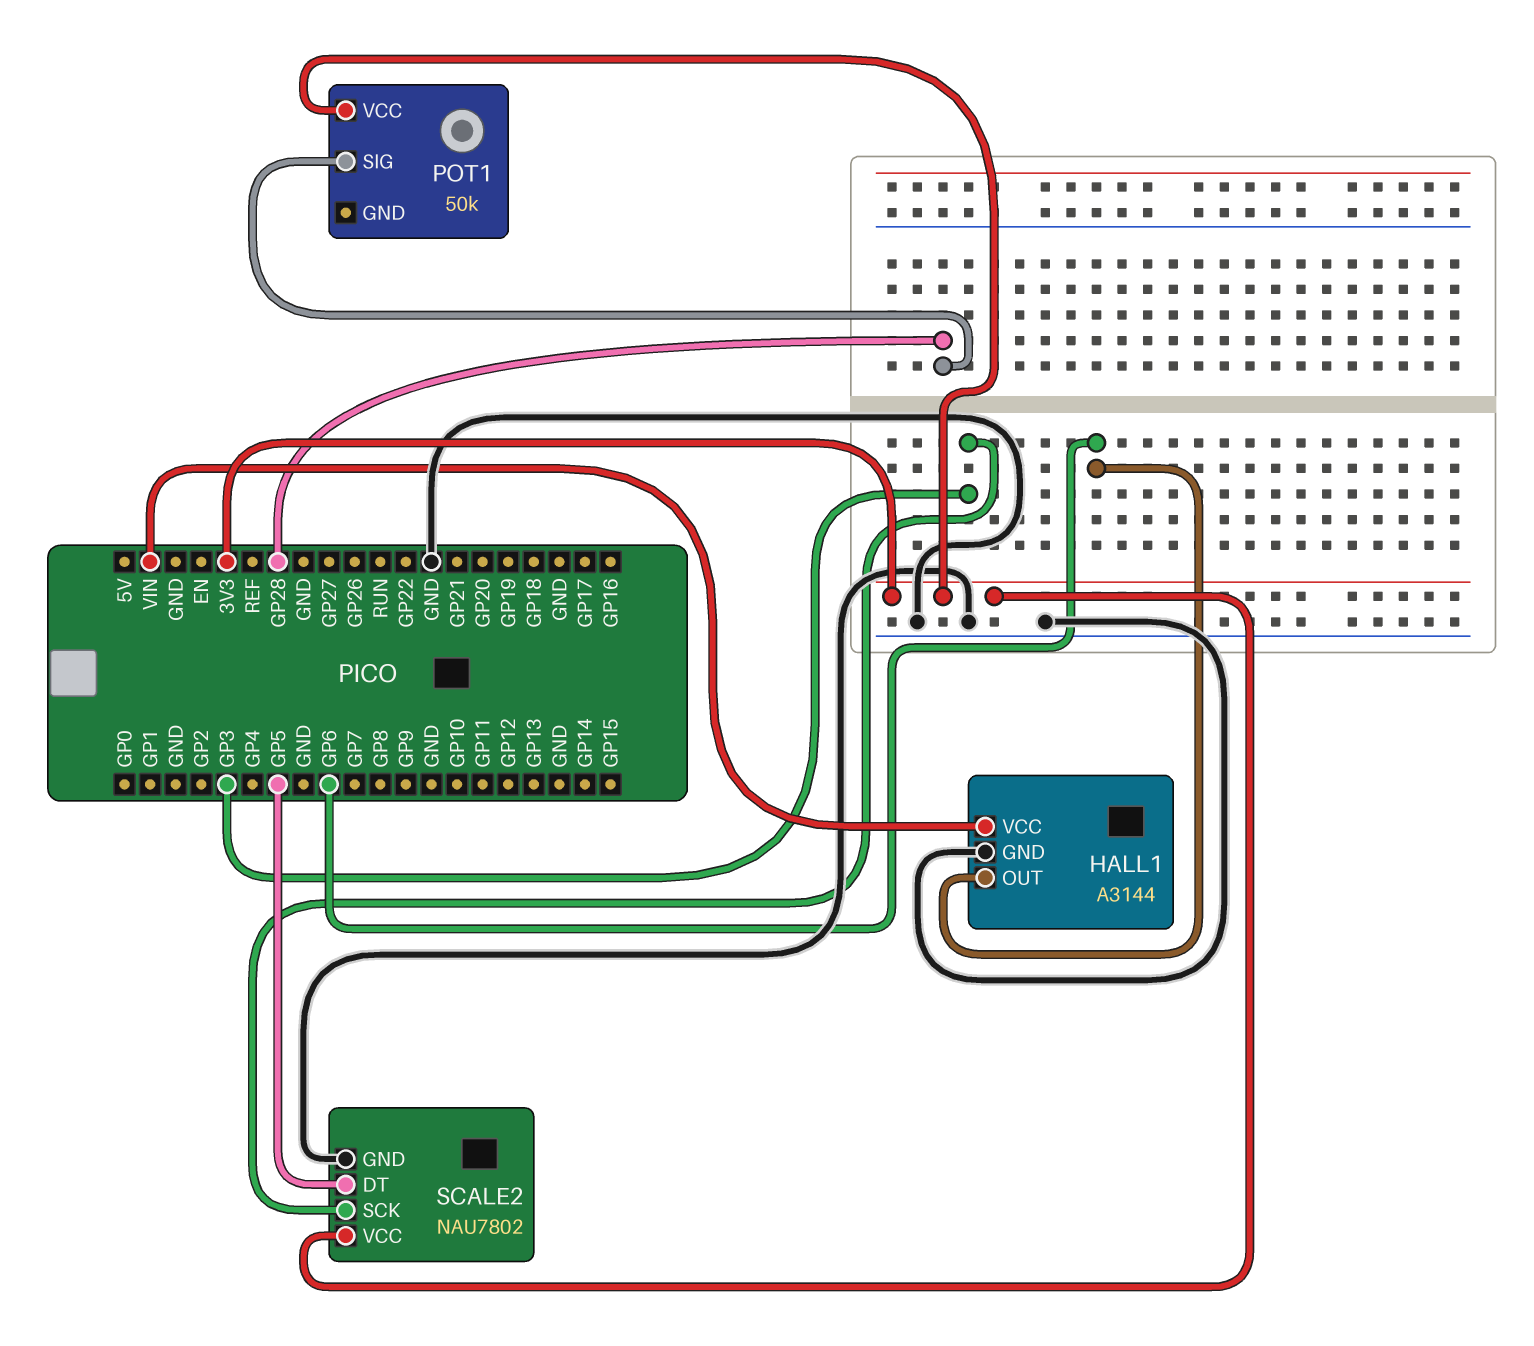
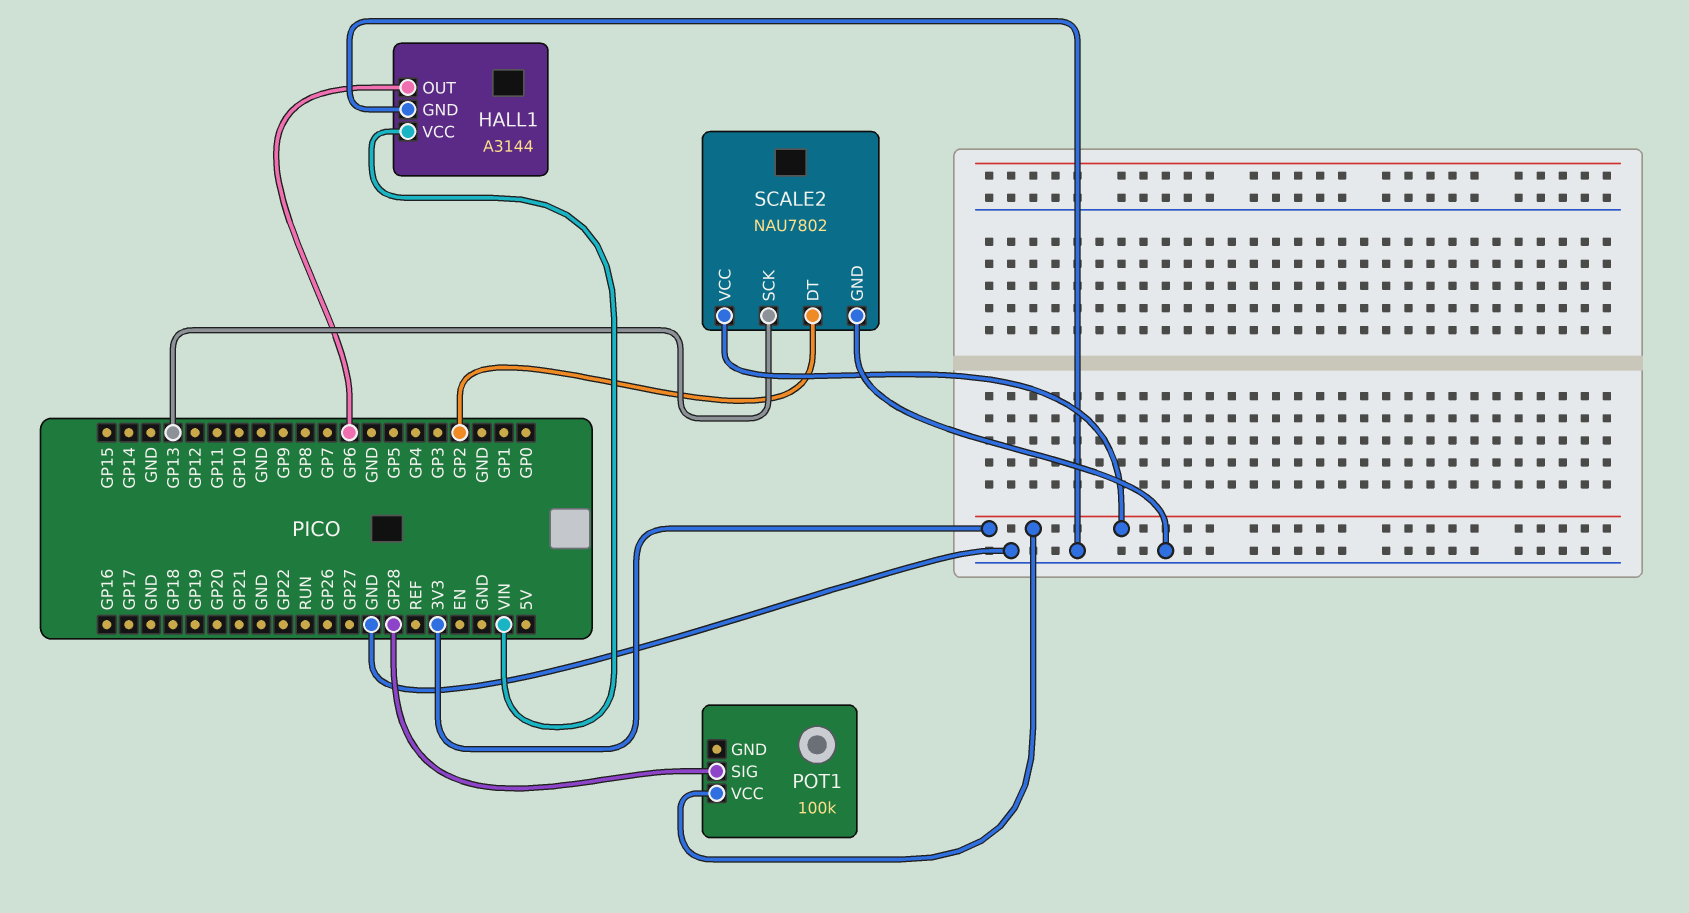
POT1: 50k -> 100k
SCALE2 pin DT: GP5 -> GP2
SCALE2 pin SCK: GP3 -> GP13

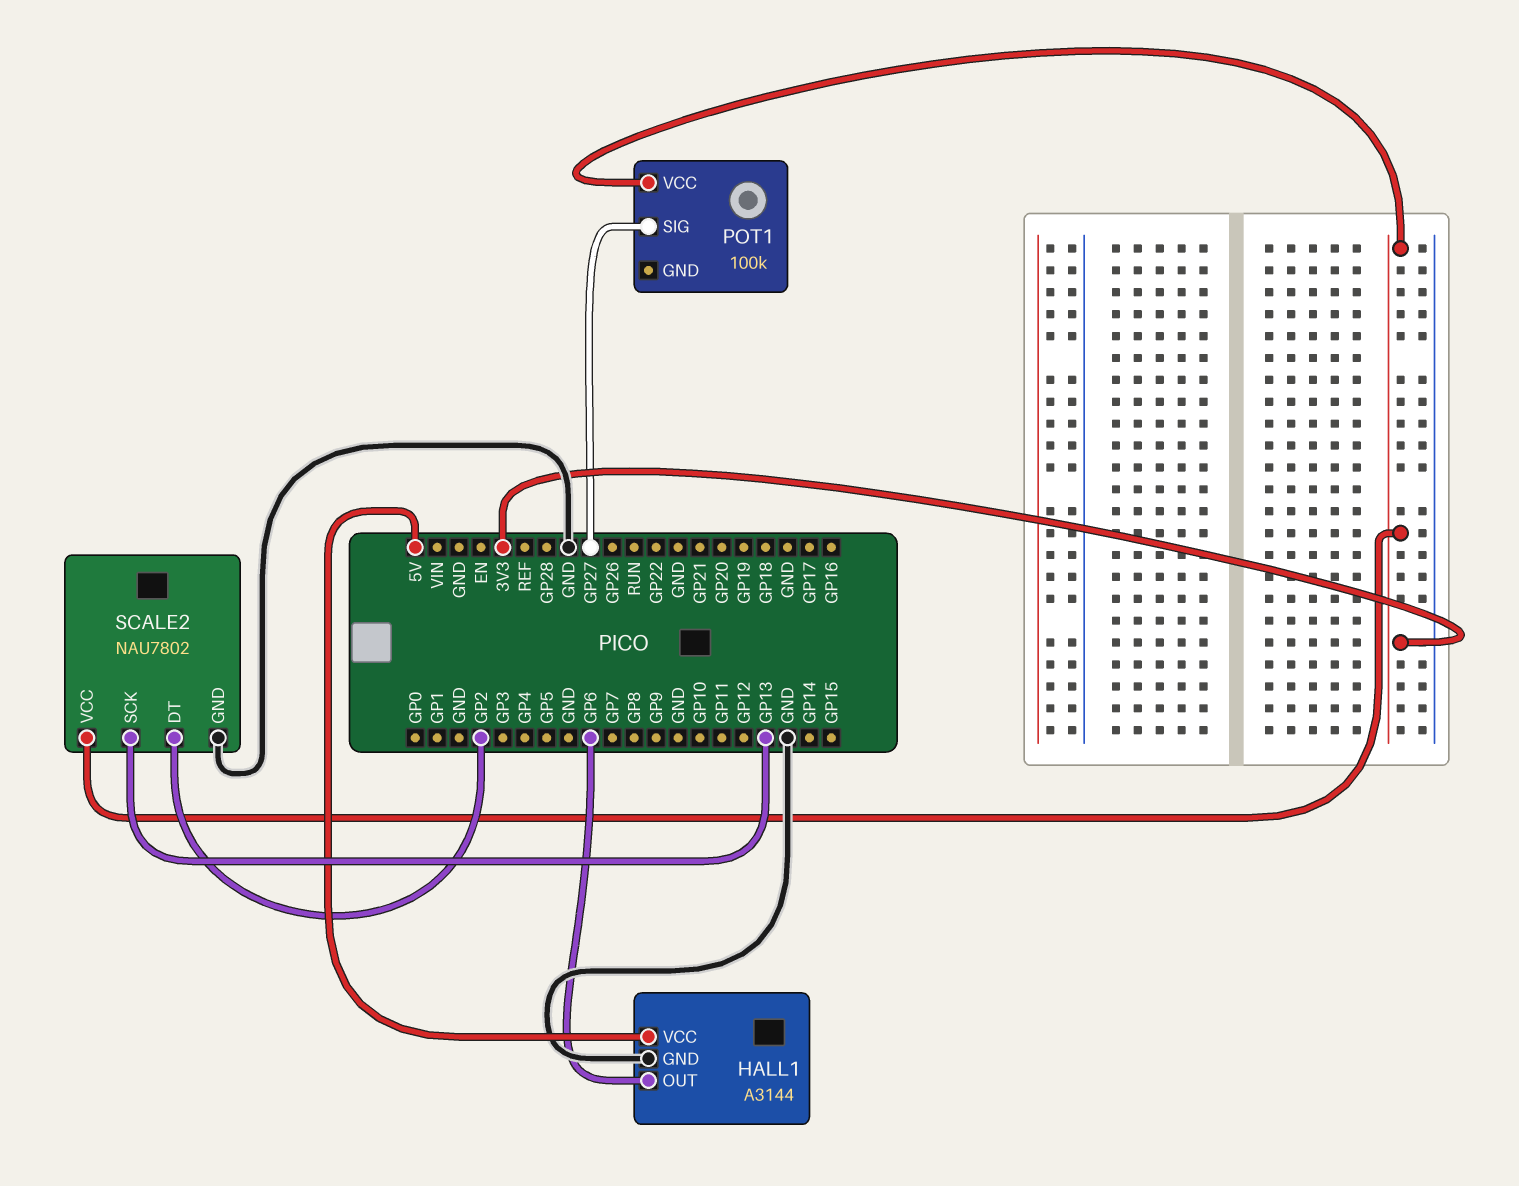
HALL1 pin VCC: VIN -> 5V
POT1 pin SIG: GP28 -> GP27

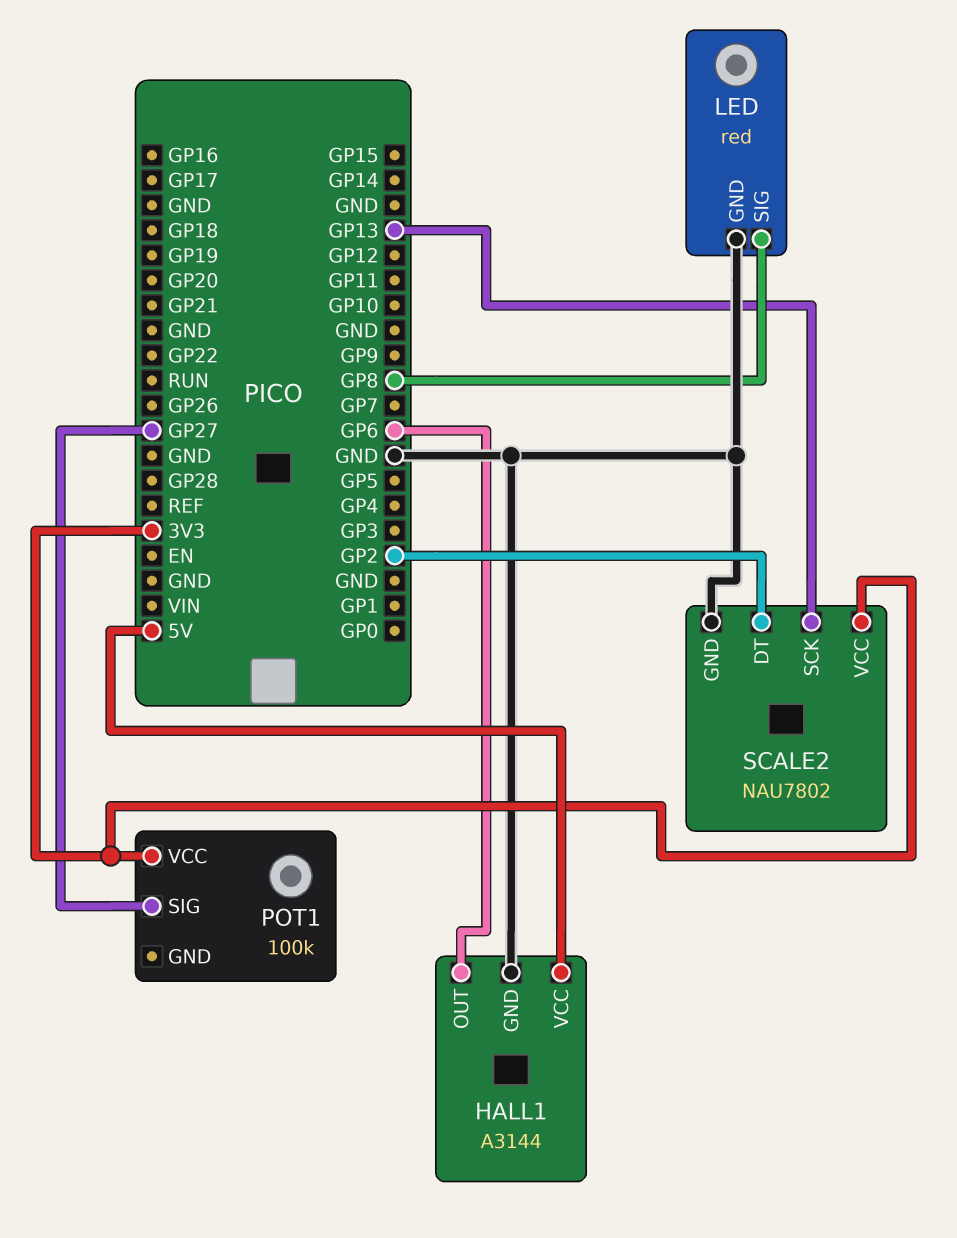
LED: none -> red
LED pin GND: none -> GND
LED pin SIG: none -> GP8

